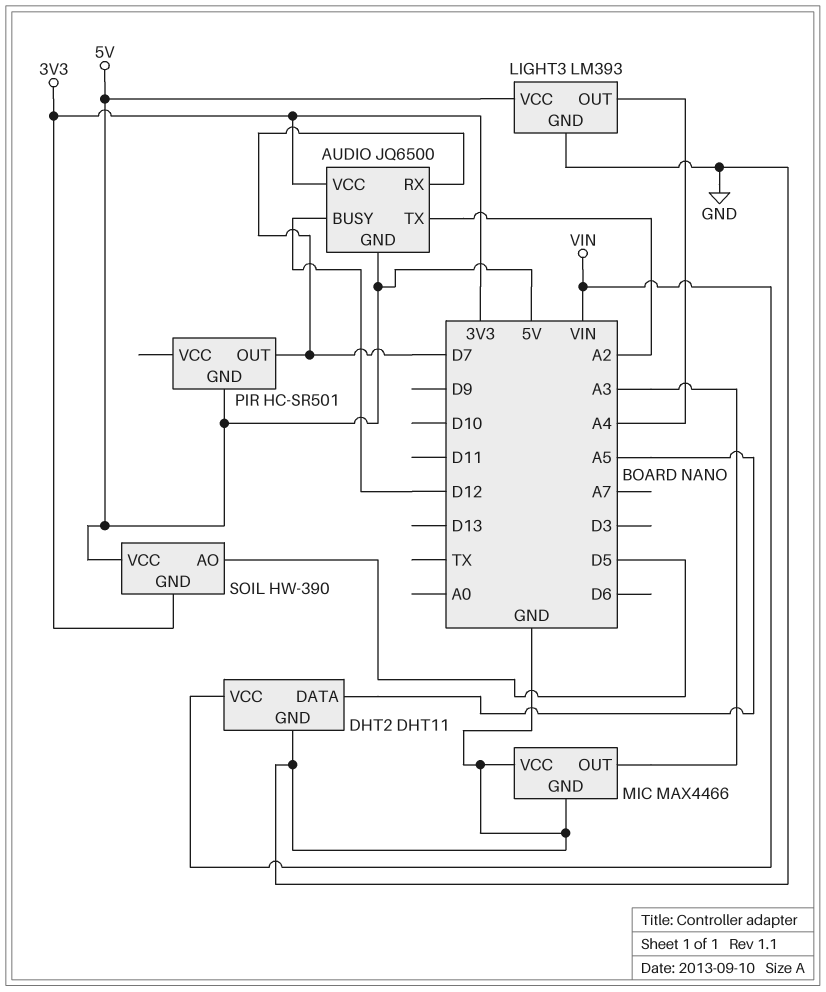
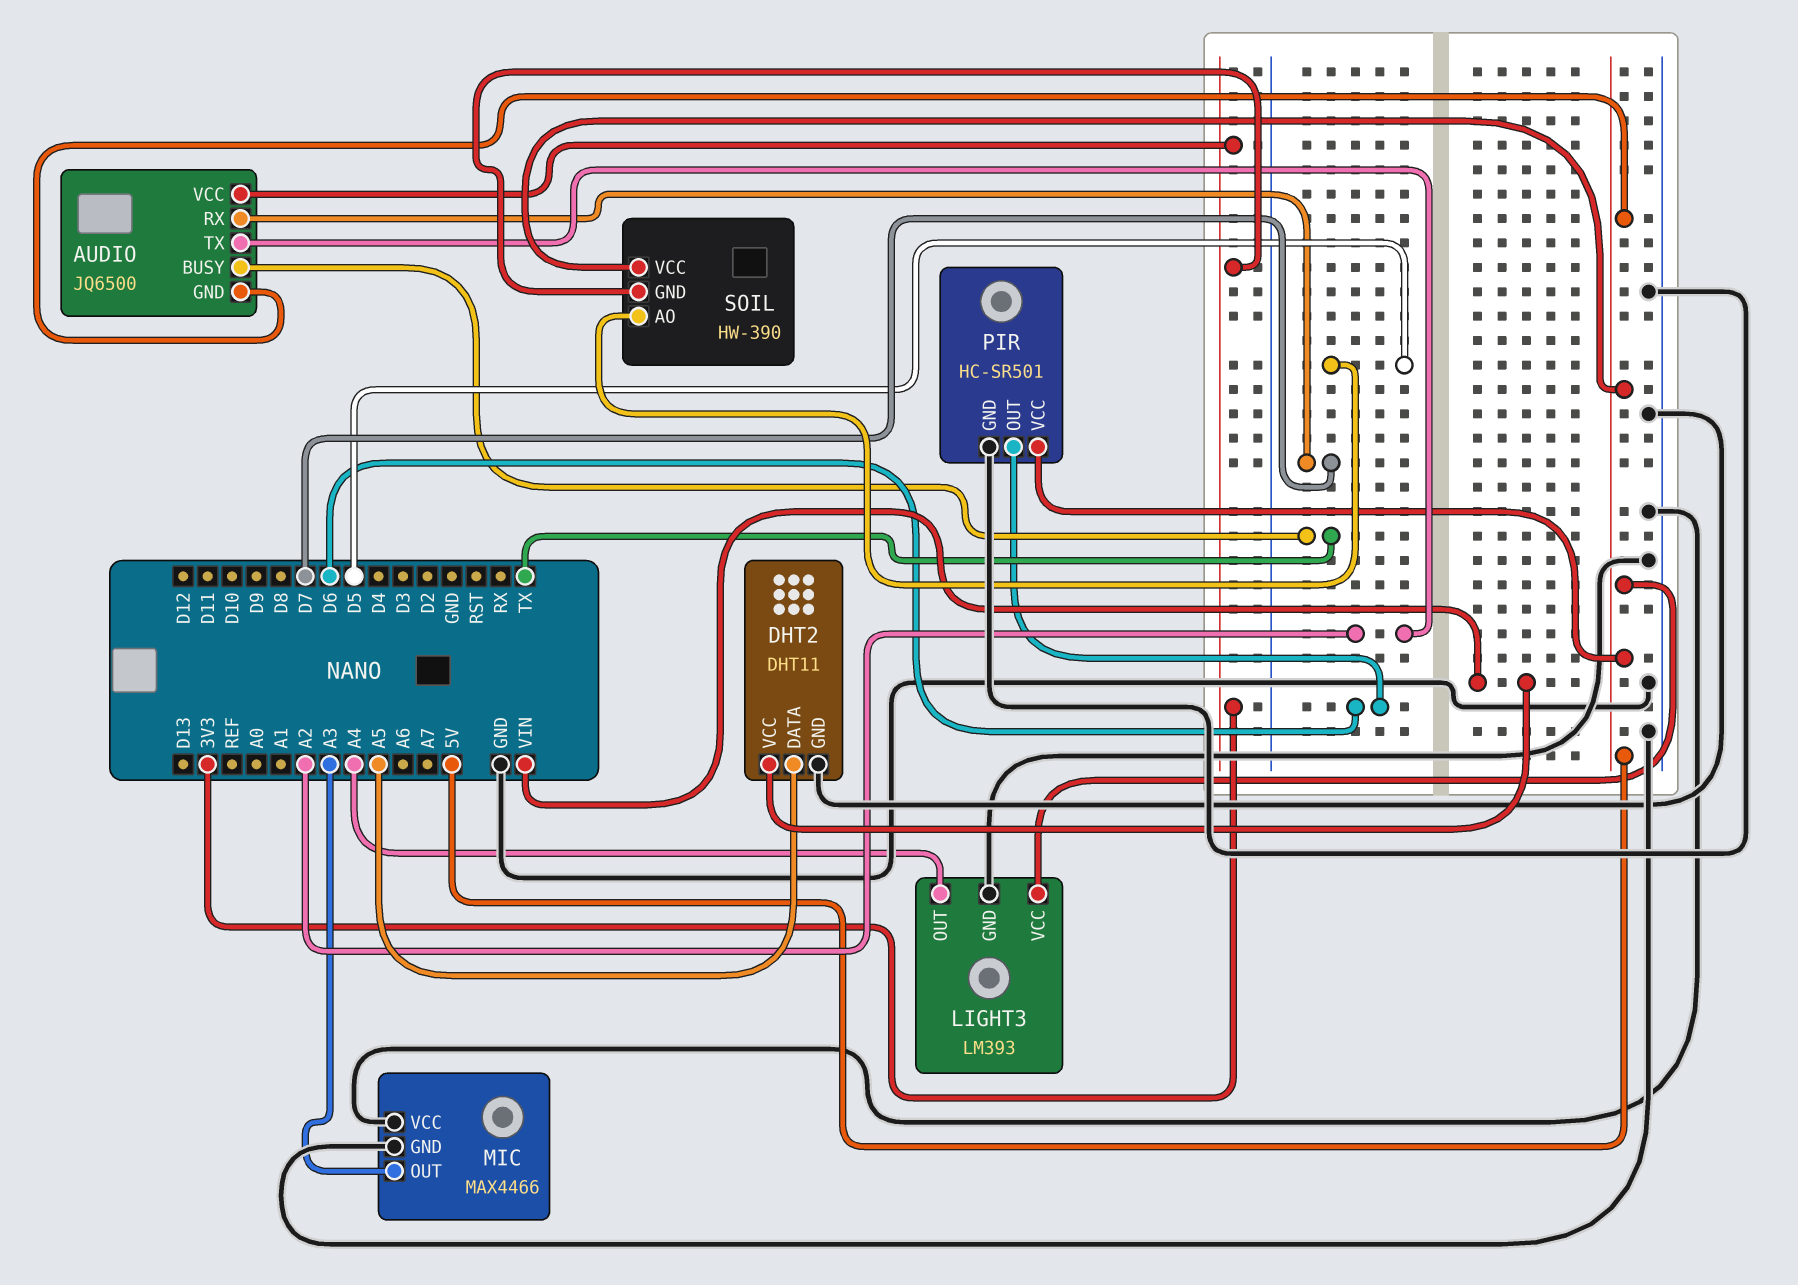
AUDIO pin BUSY: D12 -> TX
PIR pin GND: 5V -> GND
PIR pin OUT: D7 -> D6
PIR pin VCC: none -> 5V

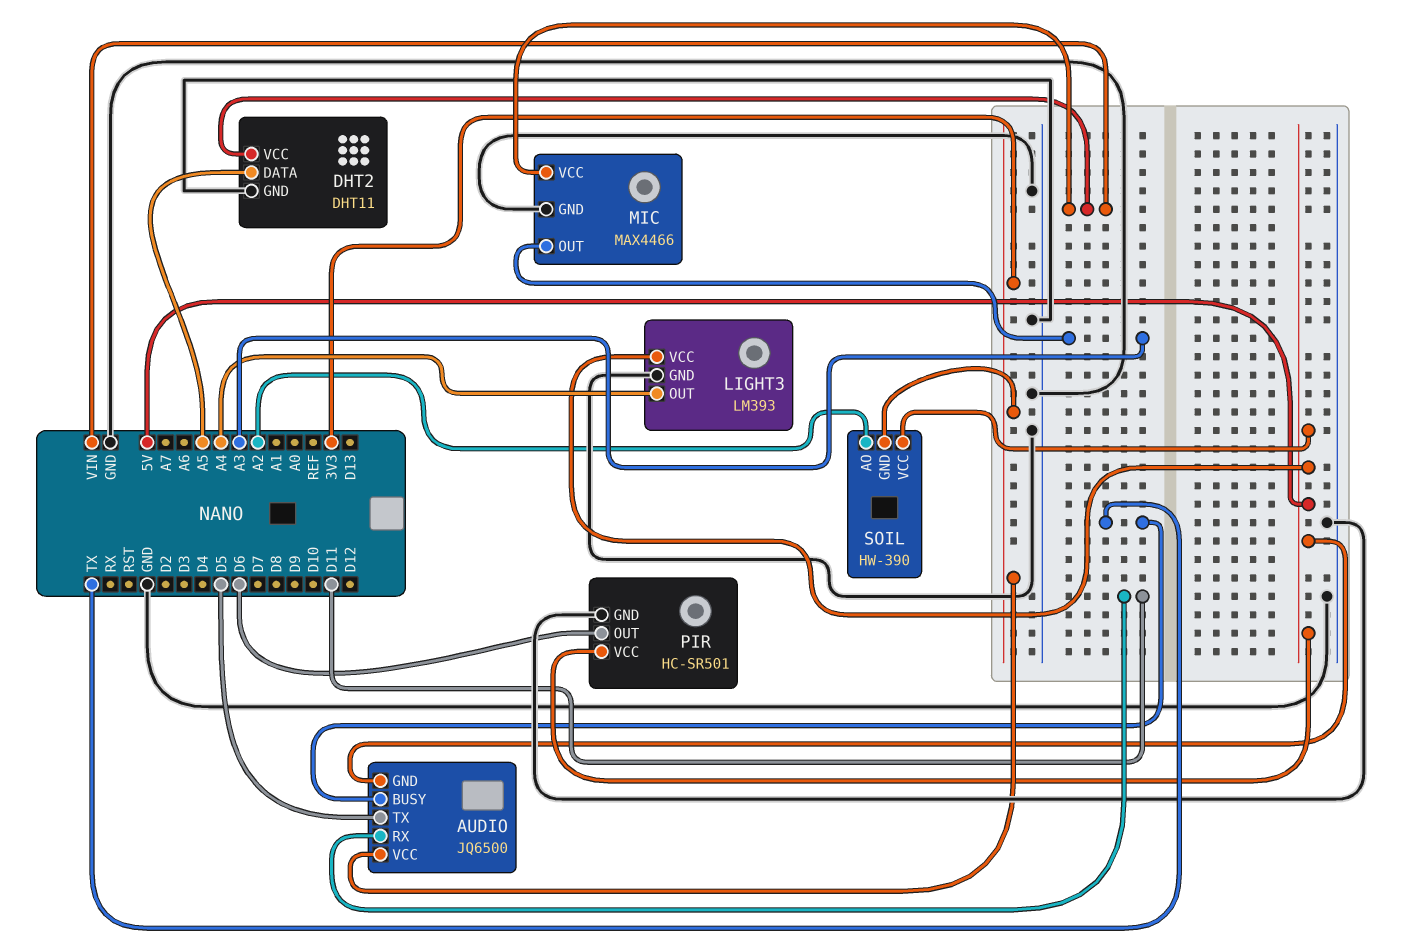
AUDIO pin RX: D7 -> D11
AUDIO pin TX: A2 -> D5
MIC pin VCC: GND -> VIN
SOIL pin AO: D5 -> A2

